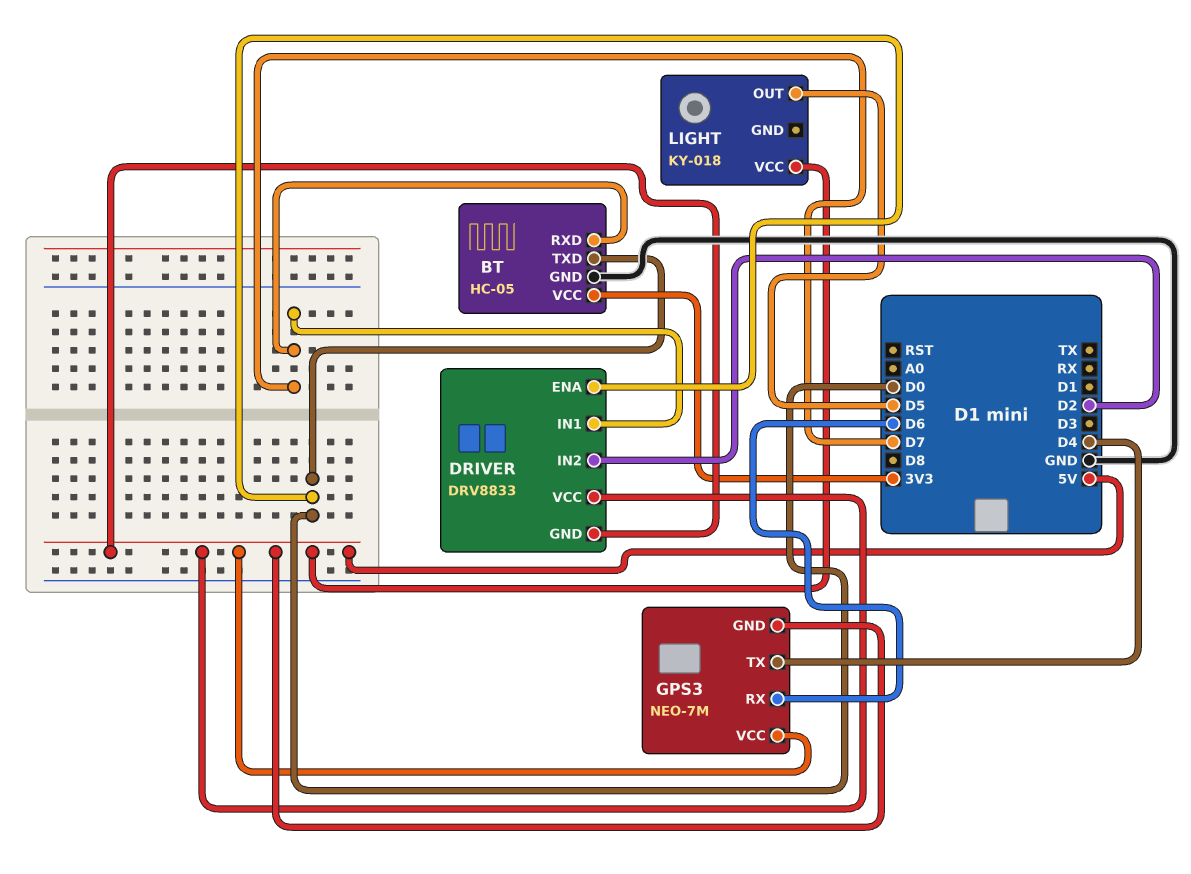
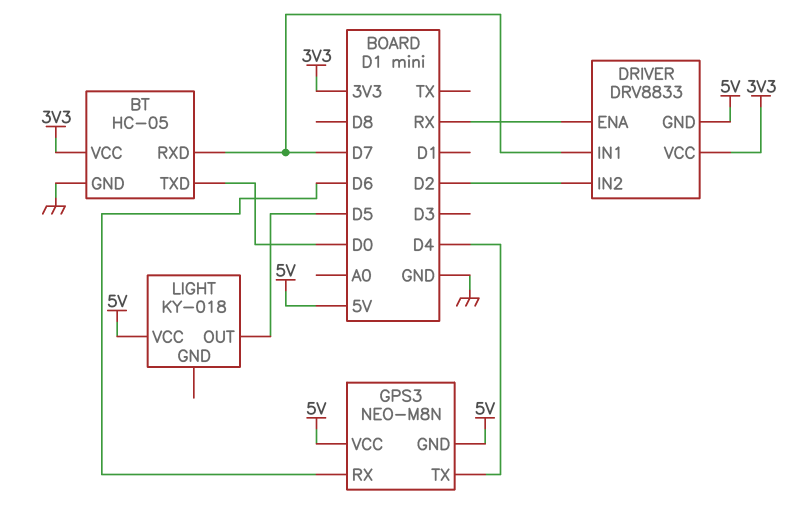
DRIVER pin ENA: D0 -> RX
DRIVER pin VCC: 5V -> 3V3
GPS3: NEO-7M -> NEO-M8N

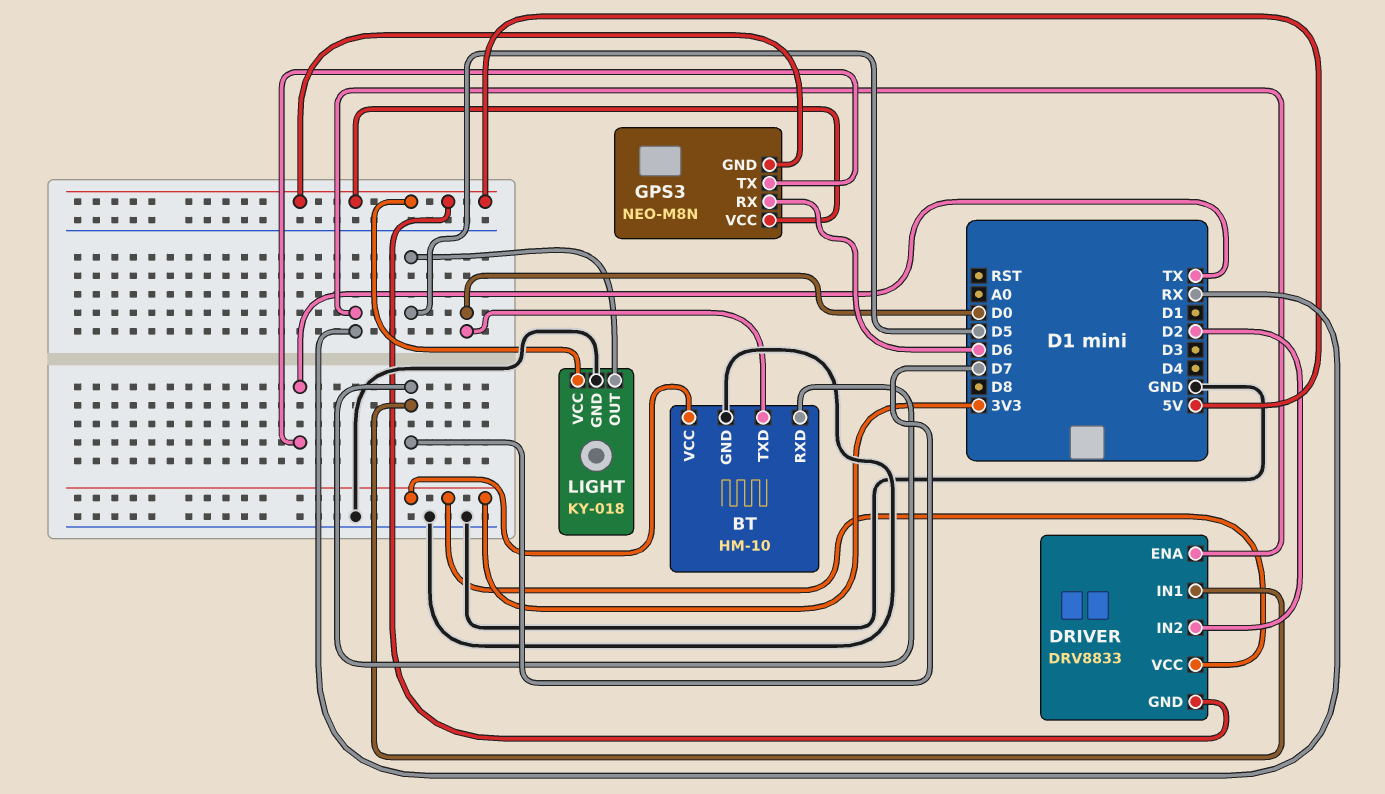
BT: HC-05 -> HM-10
GPS3 pin TX: D4 -> TX
LIGHT pin GND: none -> GND

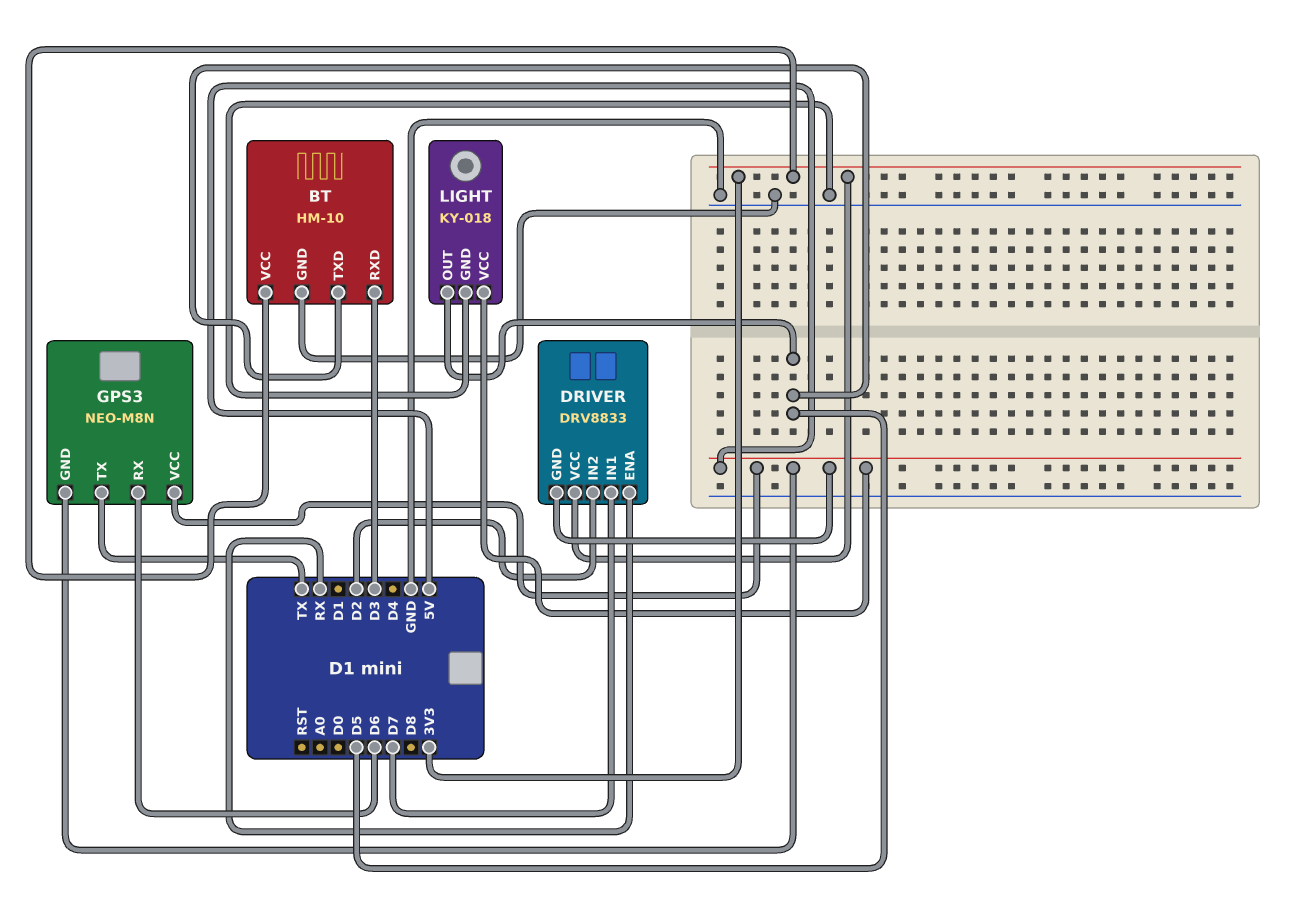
BT pin RXD: D7 -> D3
BT pin TXD: D0 -> D5

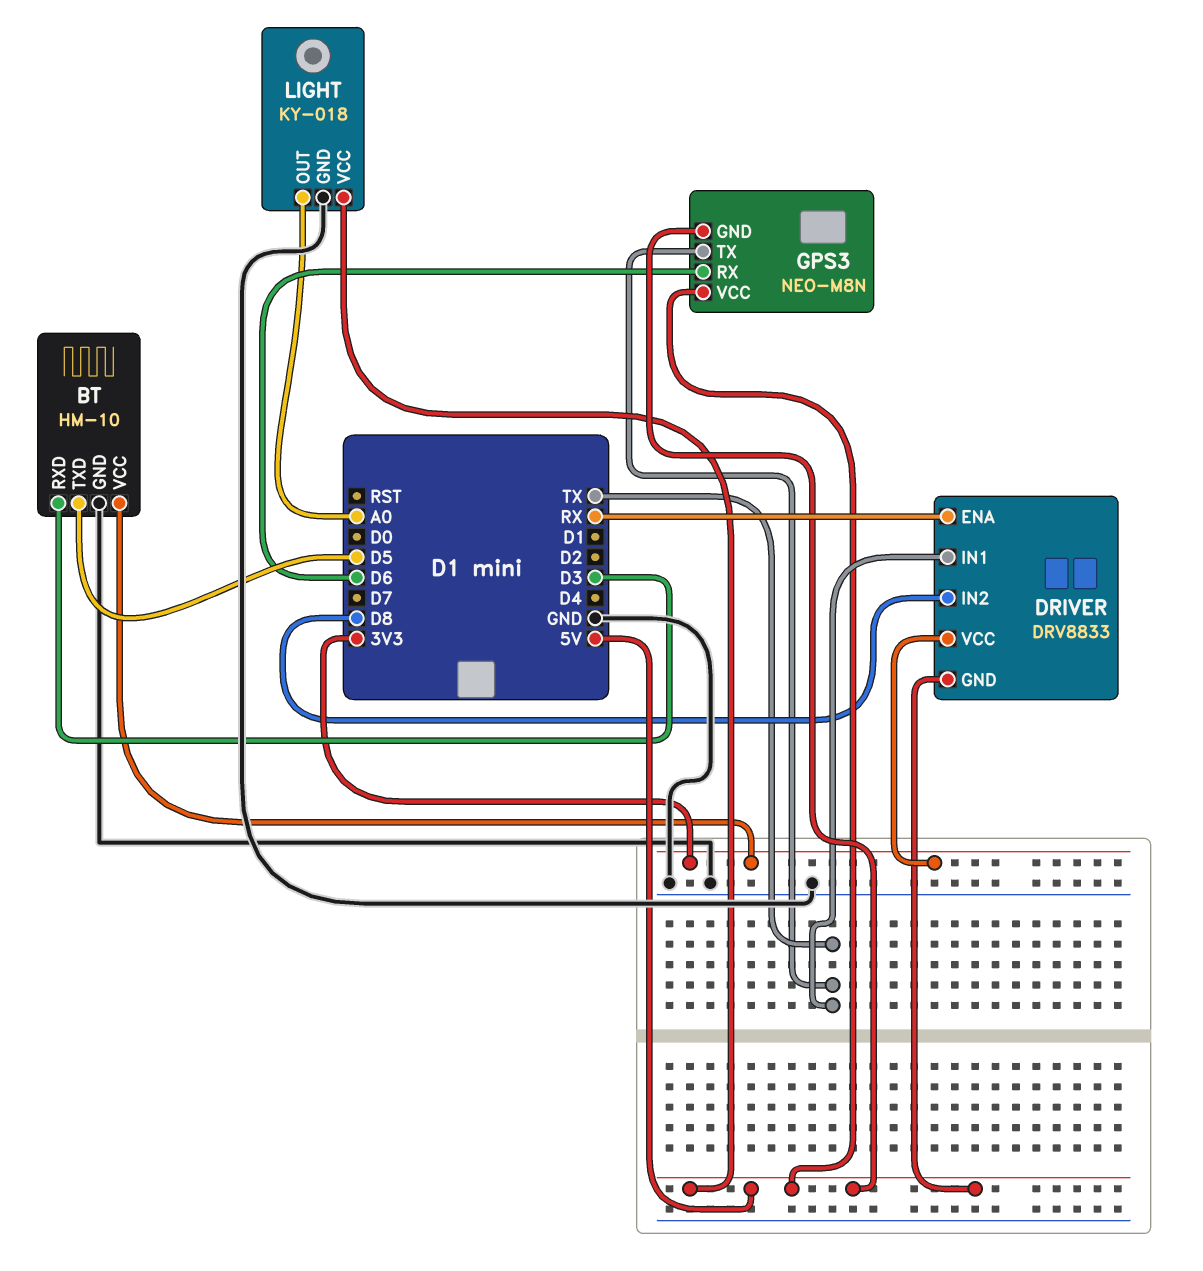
DRIVER pin IN1: D7 -> TX
DRIVER pin IN2: D2 -> D8
LIGHT pin OUT: D5 -> A0

